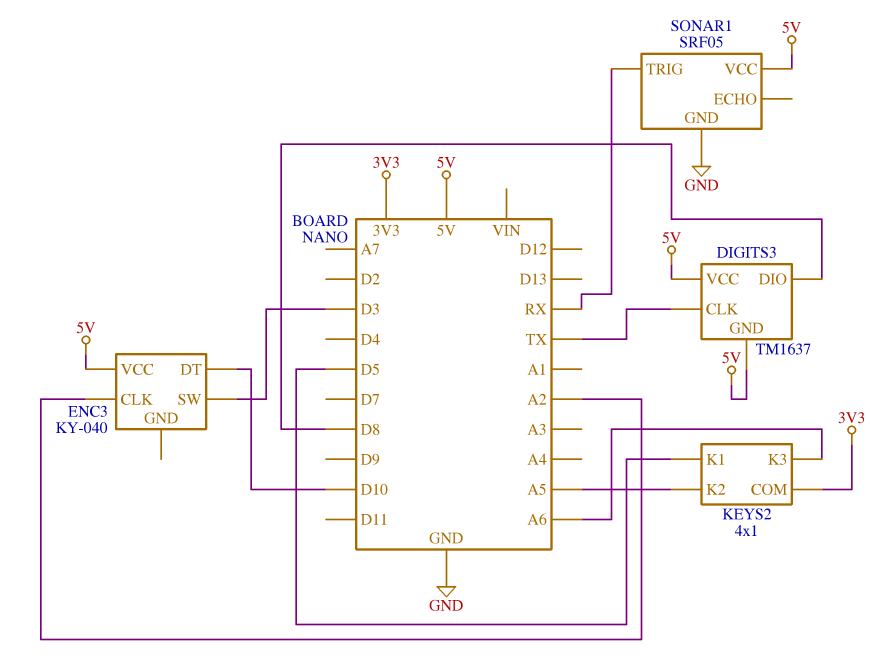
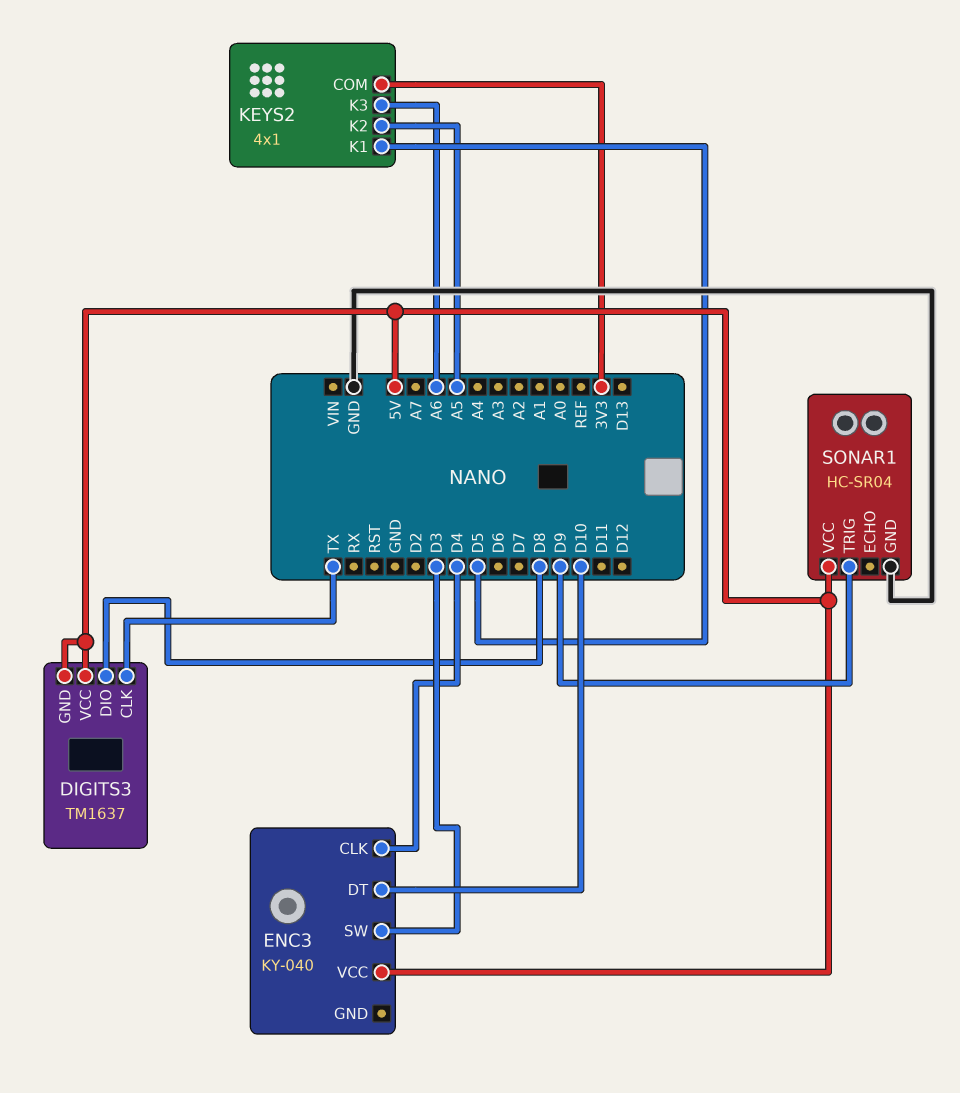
ENC3 pin CLK: A2 -> D4
SONAR1: SRF05 -> HC-SR04
SONAR1 pin TRIG: RX -> D9

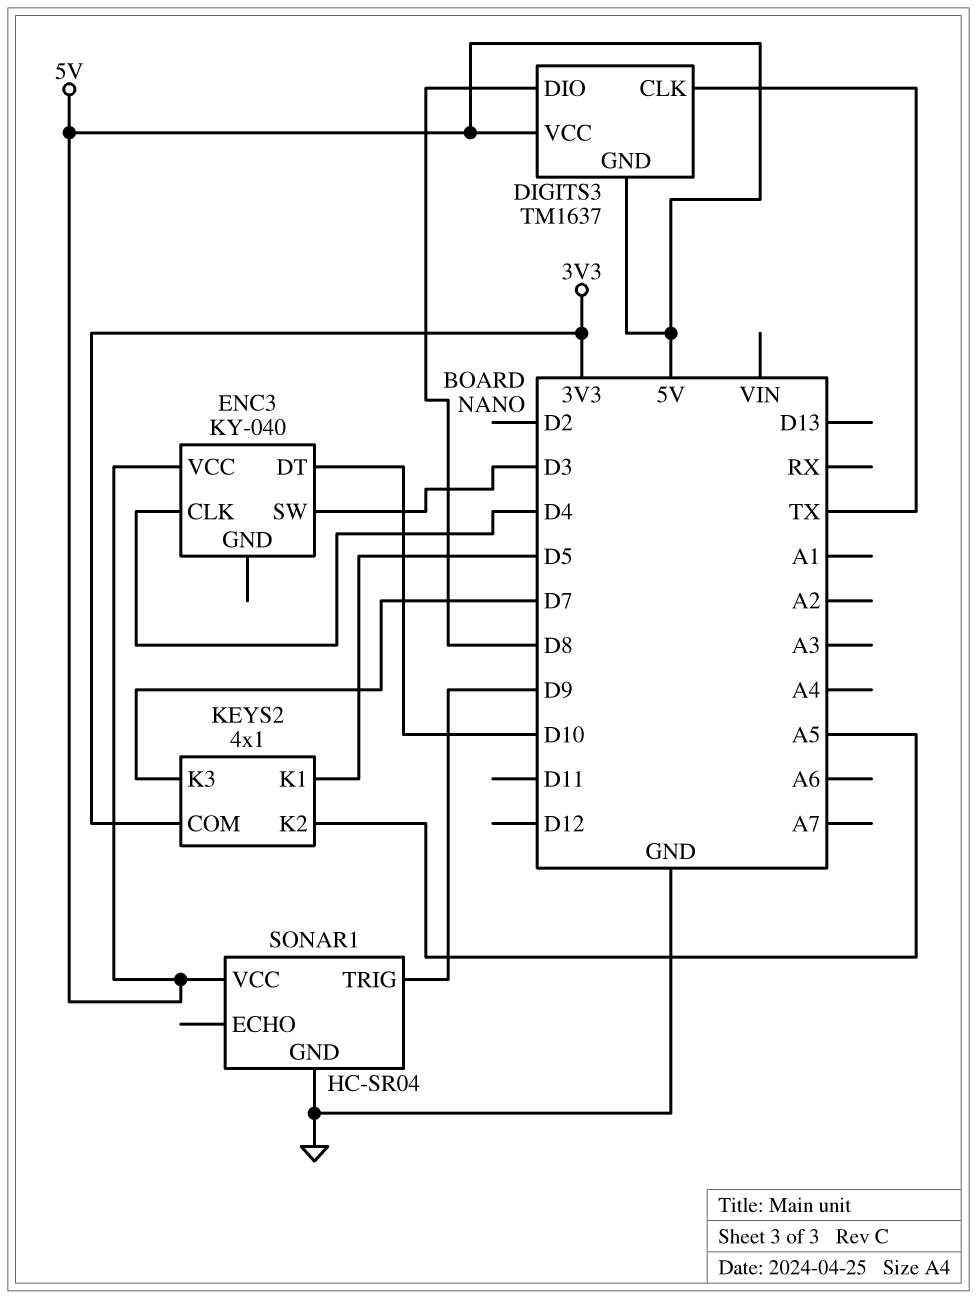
KEYS2 pin K3: A6 -> D7

